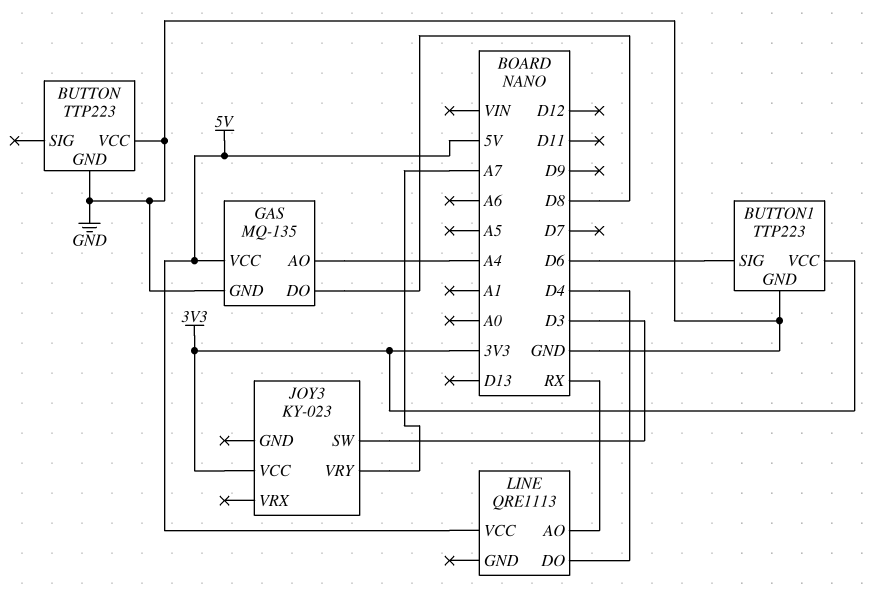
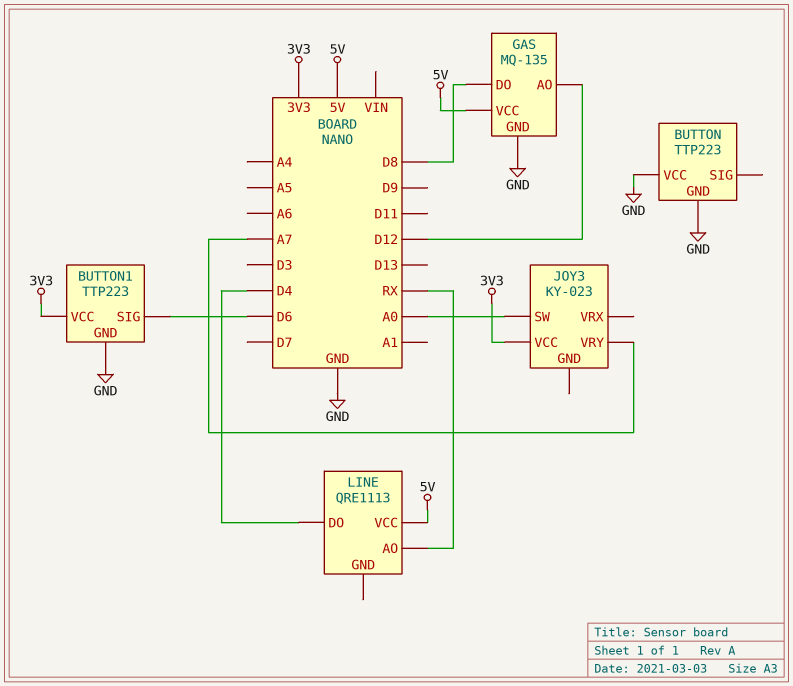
GAS pin AO: A4 -> D12
JOY3 pin SW: D3 -> A0

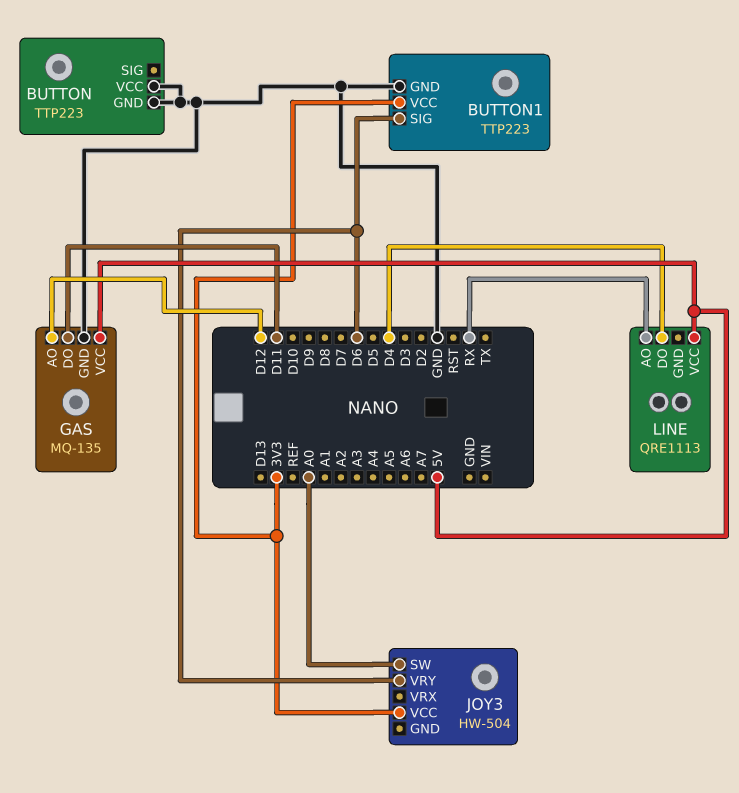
GAS pin DO: D8 -> D11
JOY3: KY-023 -> HW-504
JOY3 pin VRY: A7 -> D6

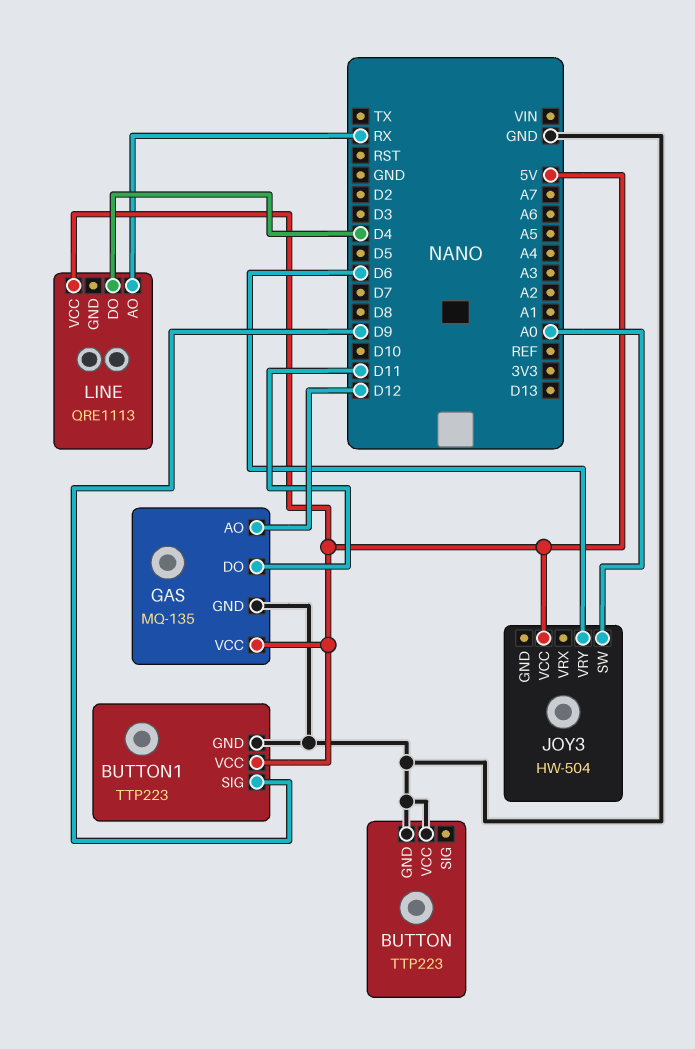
BUTTON1 pin SIG: D6 -> D9
BUTTON1 pin VCC: 3V3 -> 5V
JOY3 pin VCC: 3V3 -> 5V

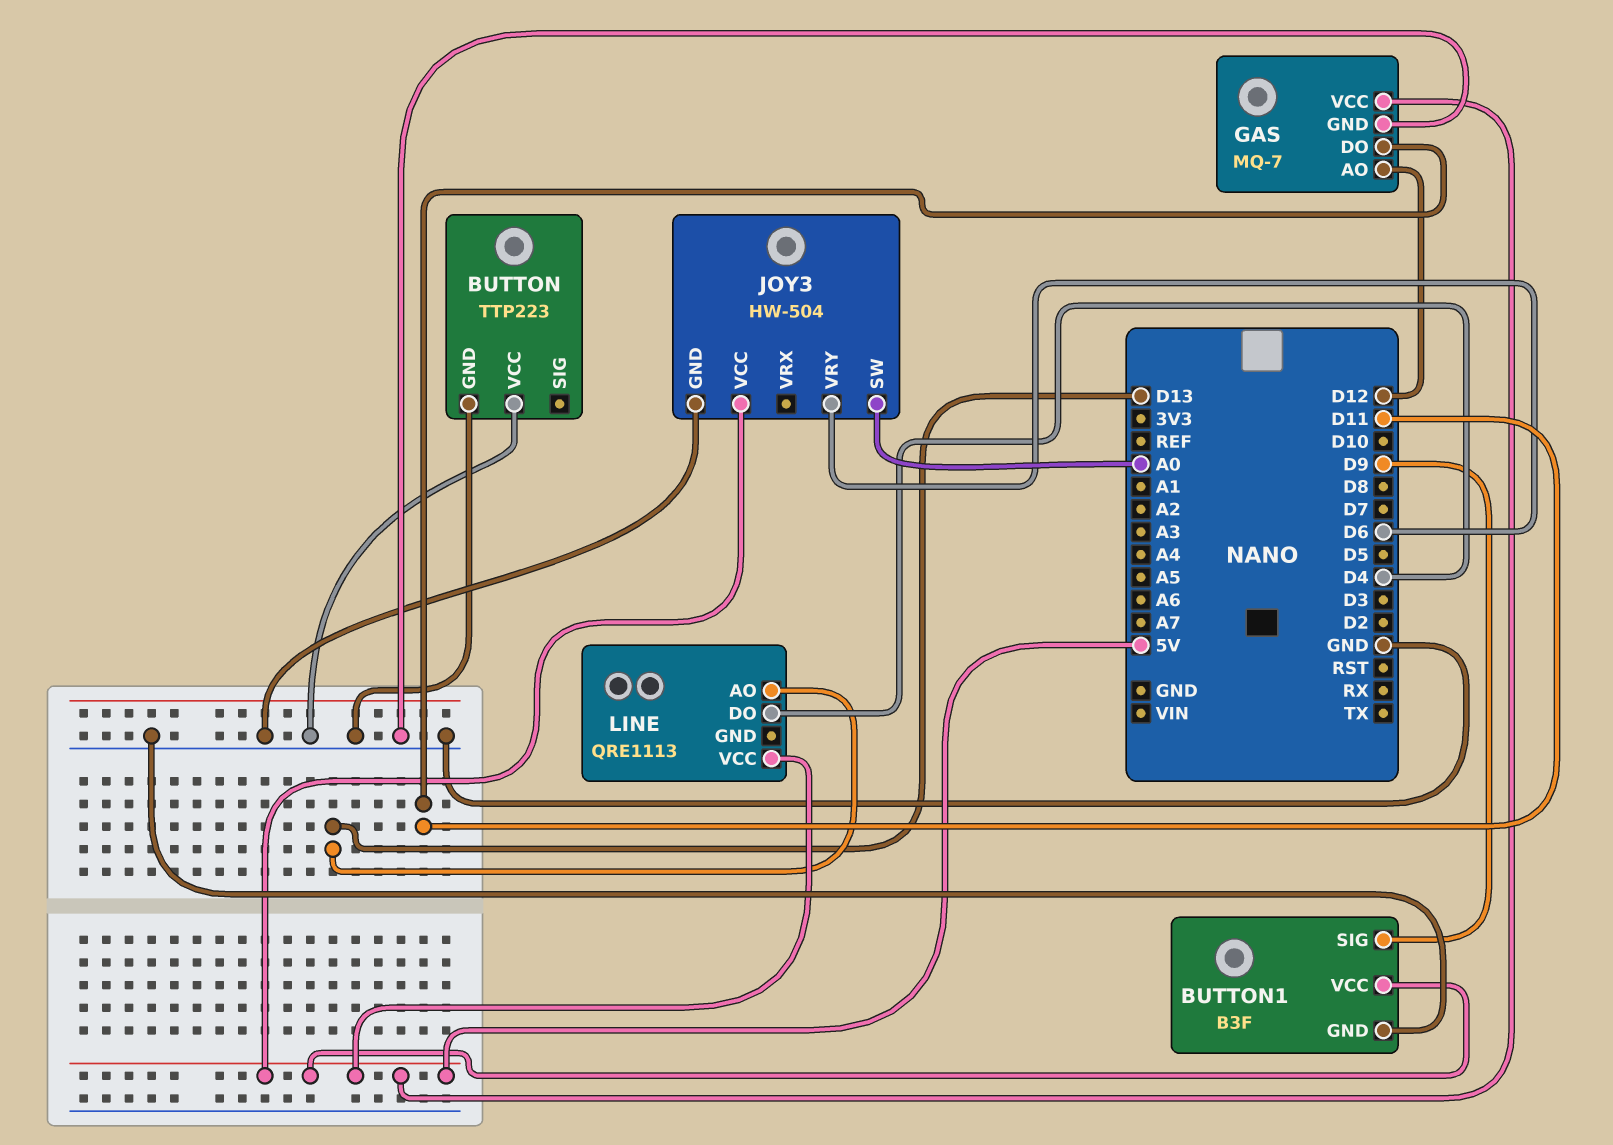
BUTTON1: TTP223 -> B3F
GAS: MQ-135 -> MQ-7
JOY3 pin GND: none -> GND
LINE pin AO: RX -> D13

